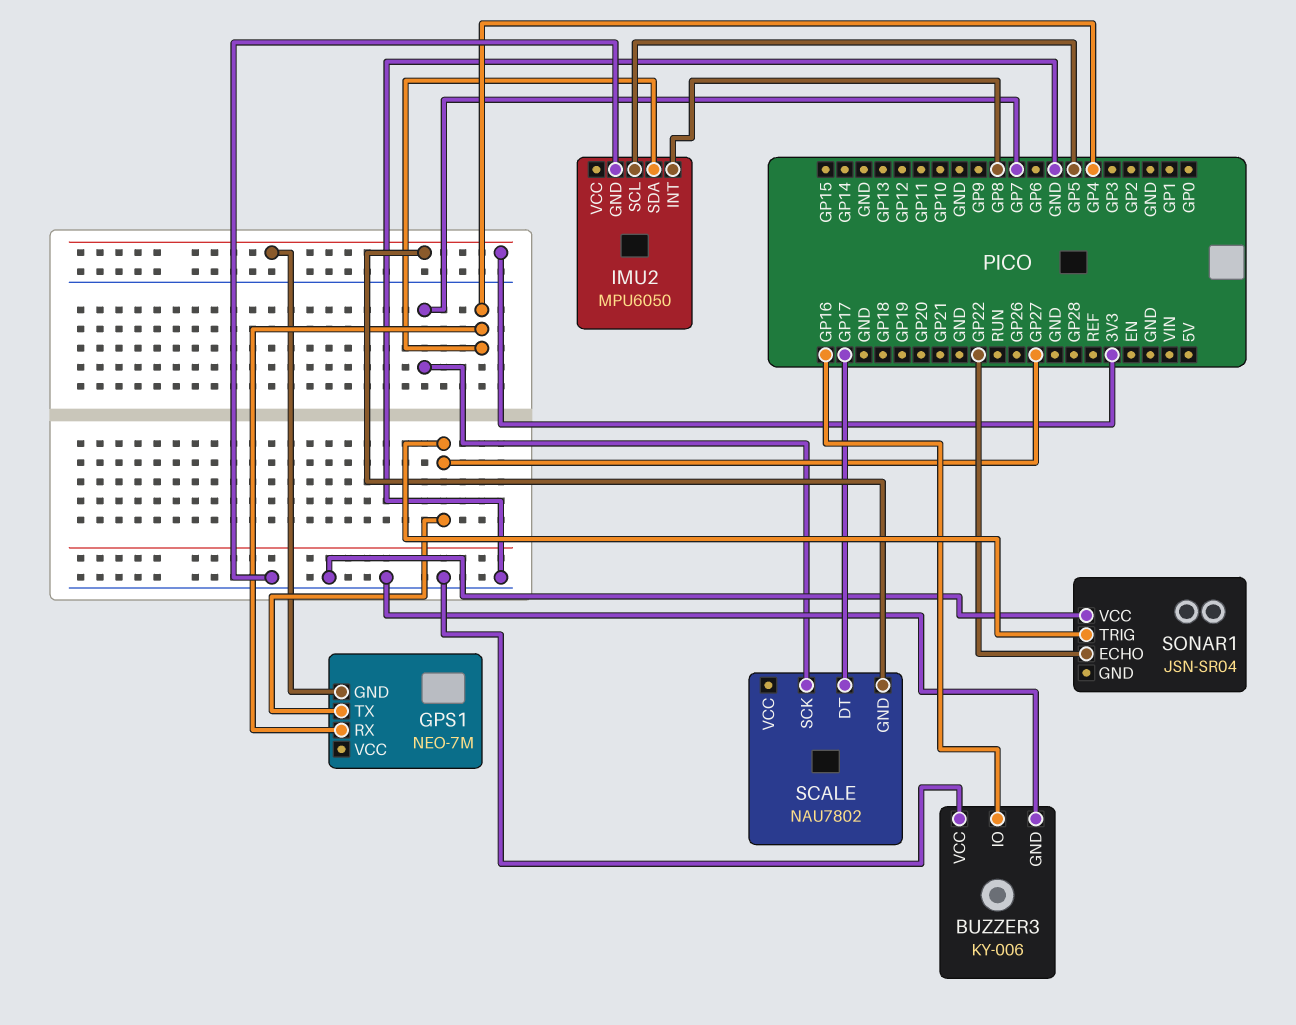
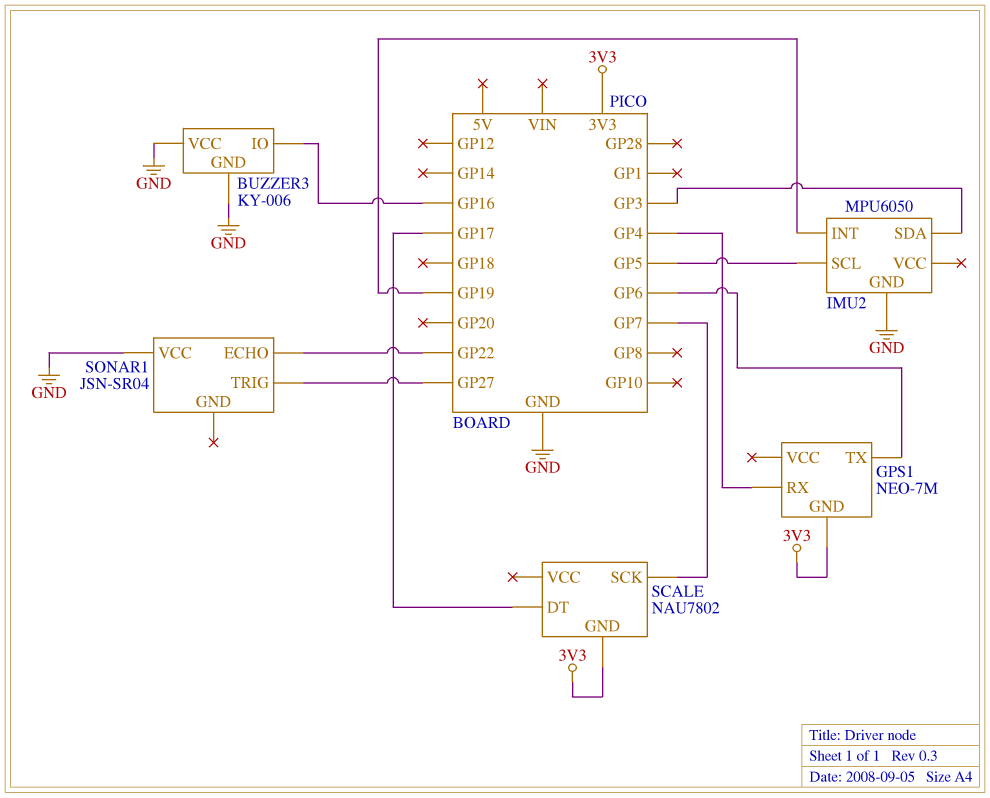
GPS1 pin TX: GP27 -> GP6
IMU2 pin INT: GP8 -> GP19
IMU2 pin SDA: GP4 -> GP3

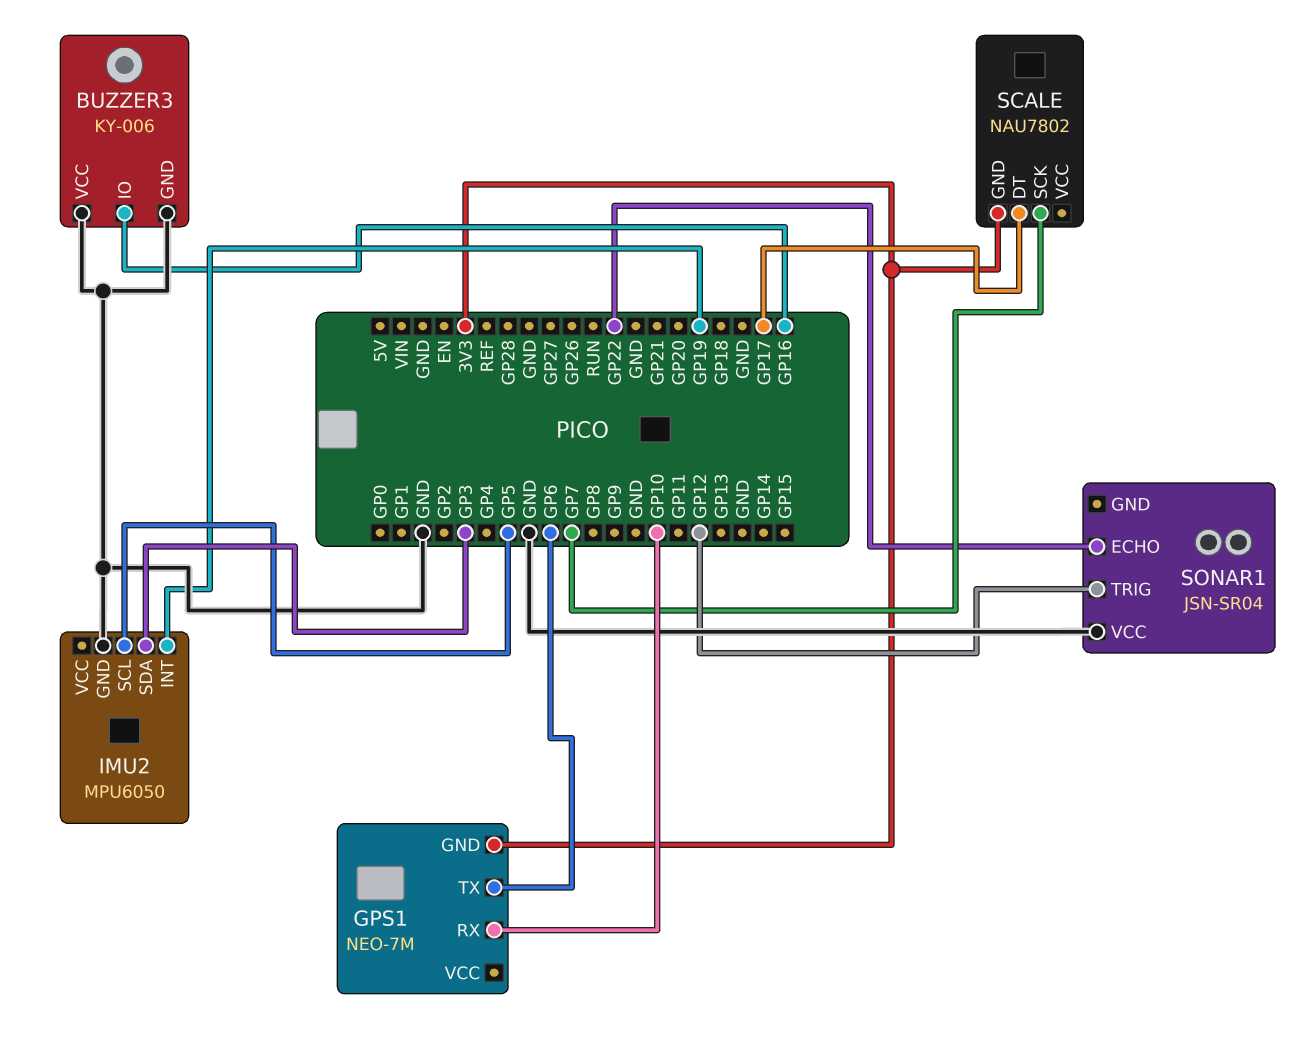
GPS1 pin RX: GP4 -> GP10
SONAR1 pin TRIG: GP27 -> GP12

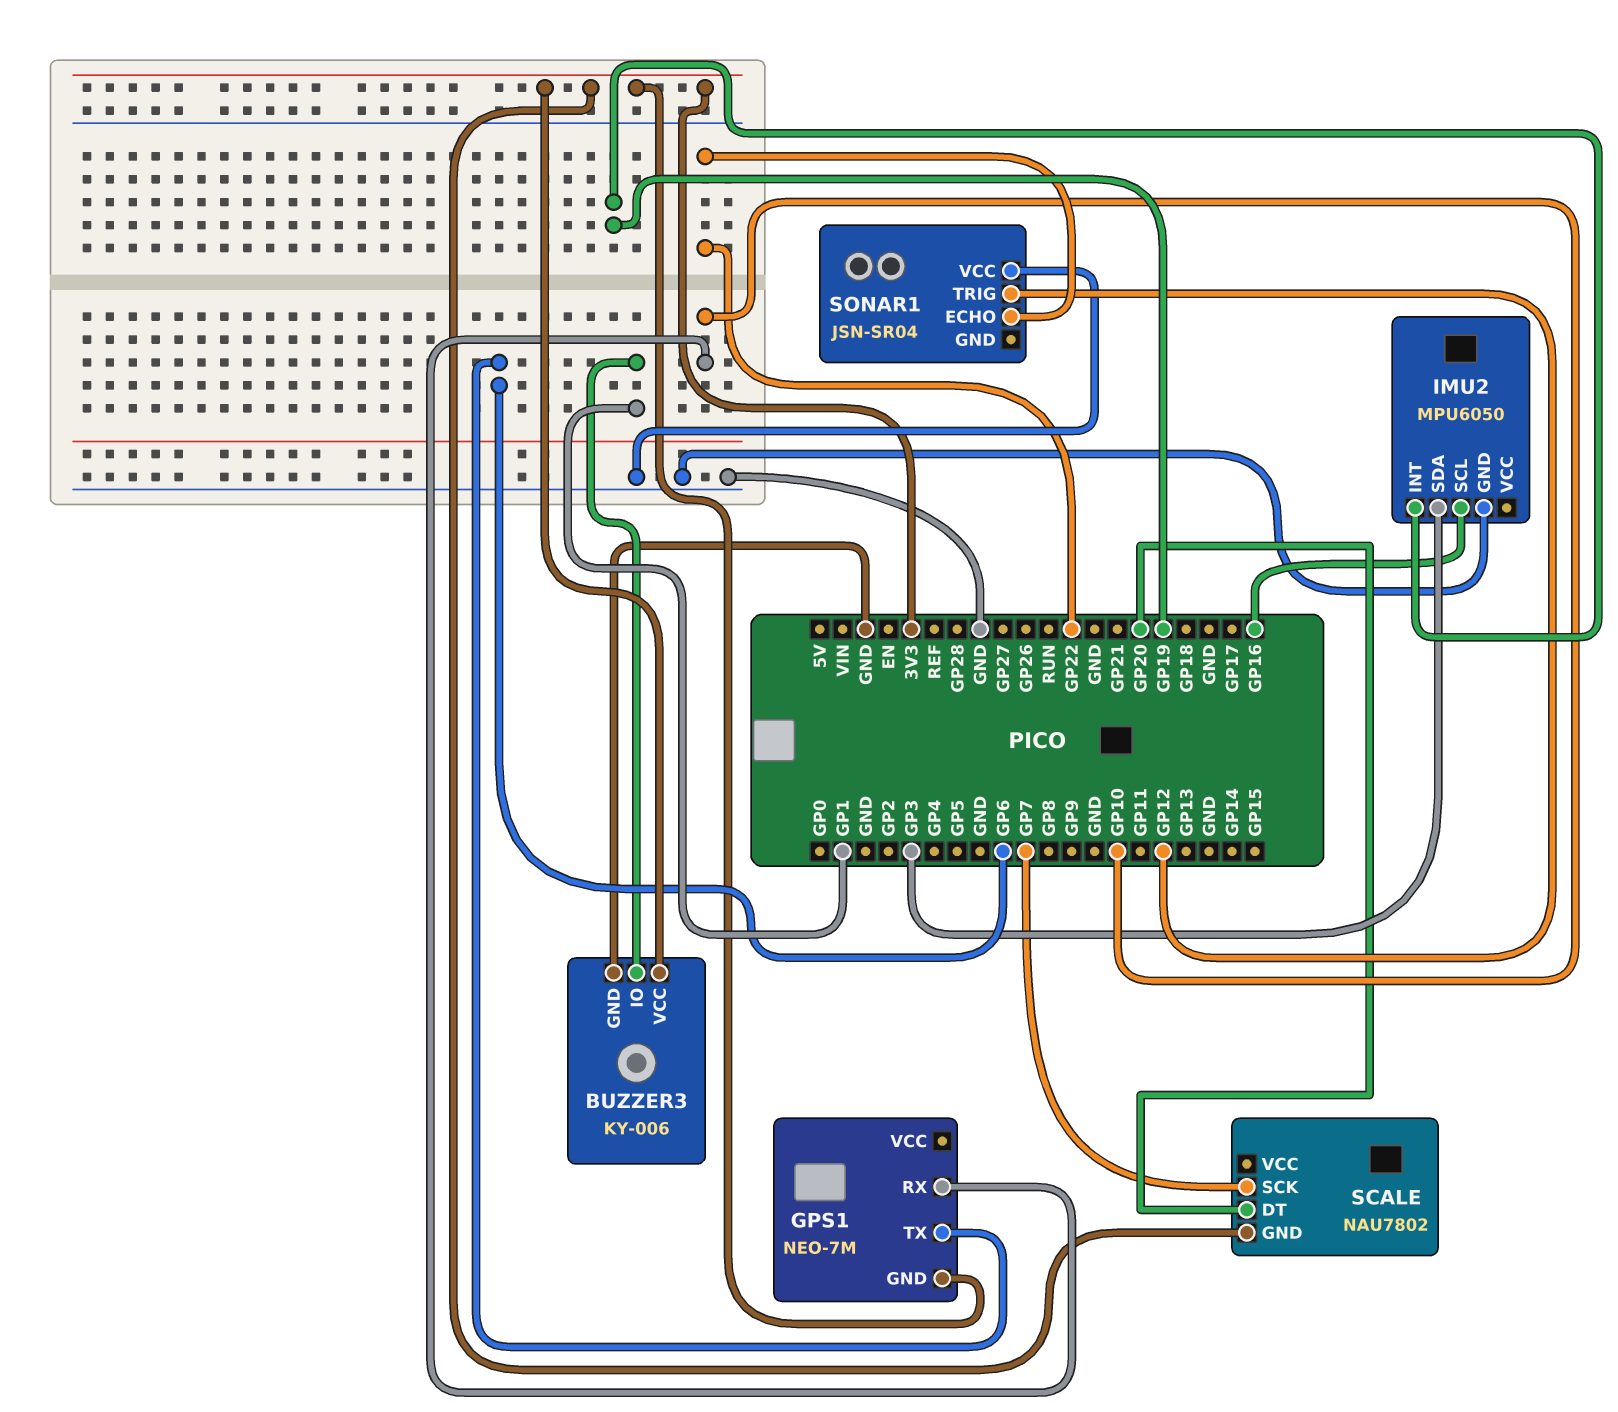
BUZZER3 pin IO: GP16 -> GP1
BUZZER3 pin VCC: GND -> 3V3
IMU2 pin SCL: GP5 -> GP16
SCALE pin DT: GP17 -> GP20

